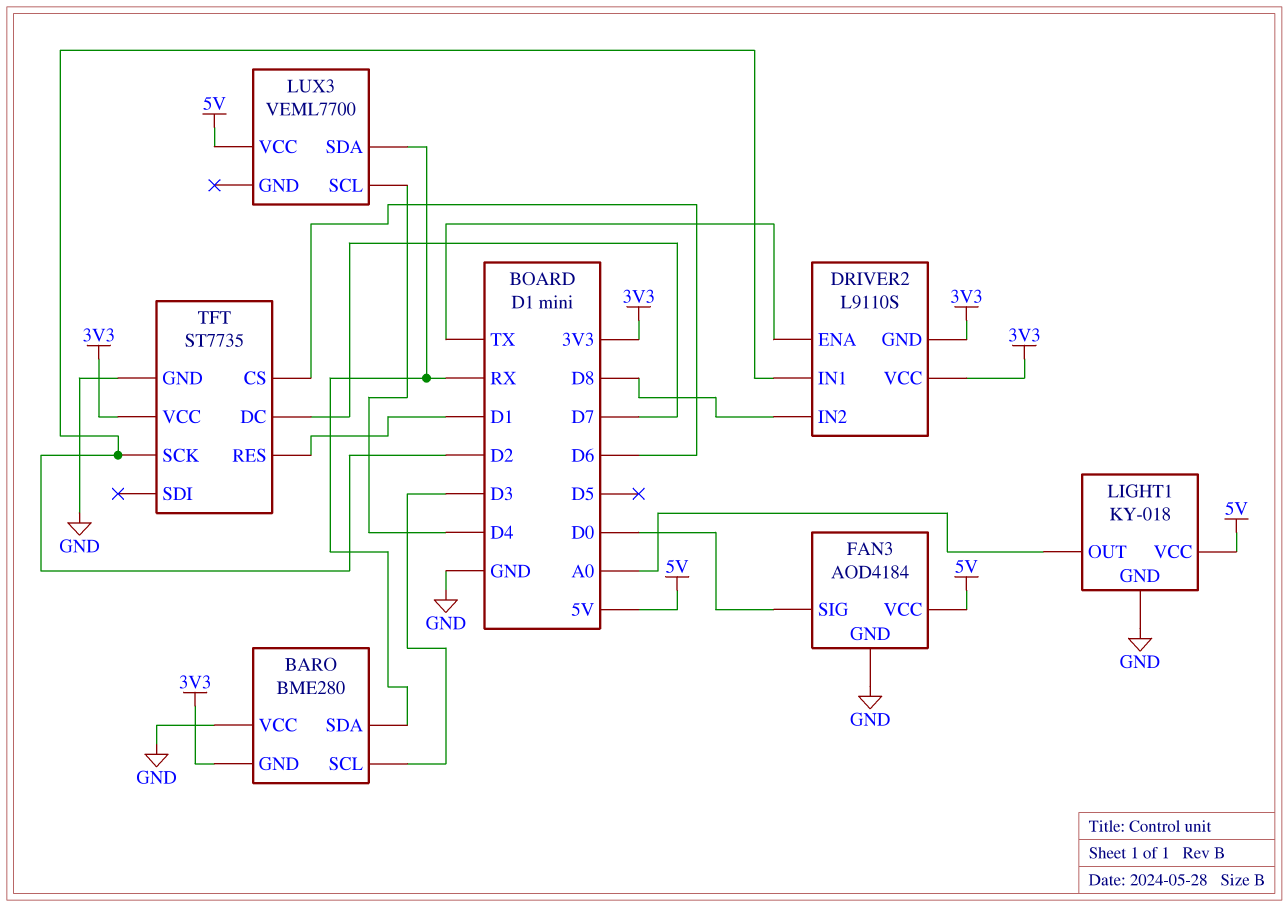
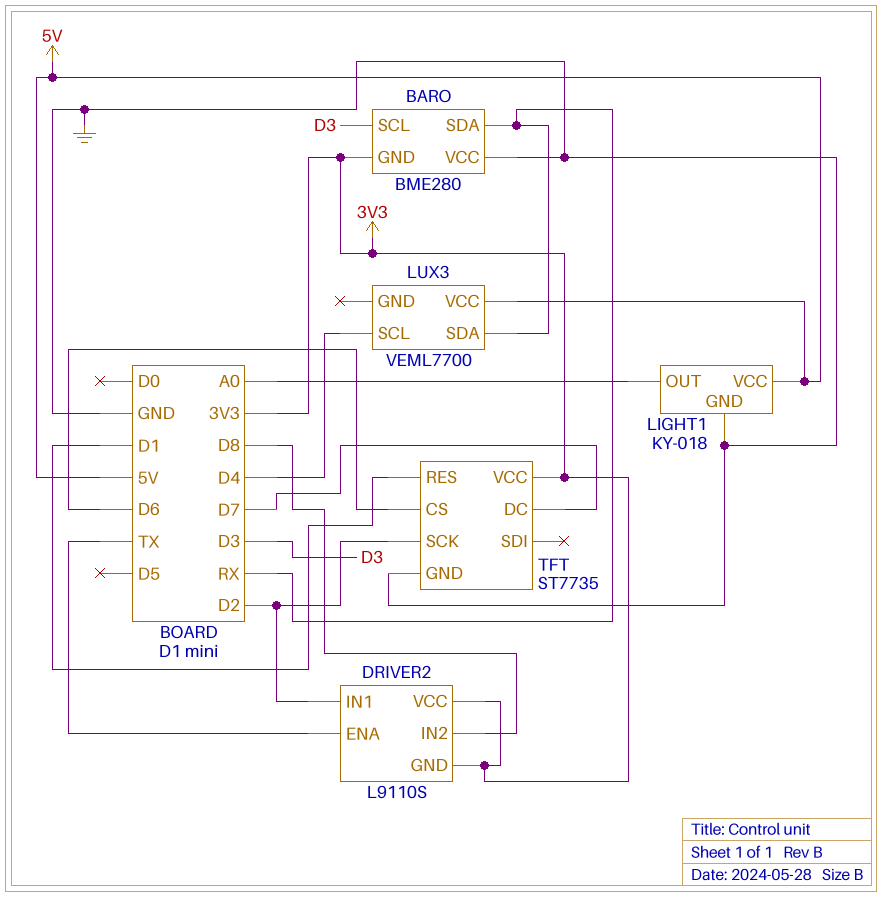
FAN3: AOD4184 -> none
FAN3 pin GND: GND -> none
FAN3 pin SIG: D0 -> none
FAN3 pin VCC: 5V -> none

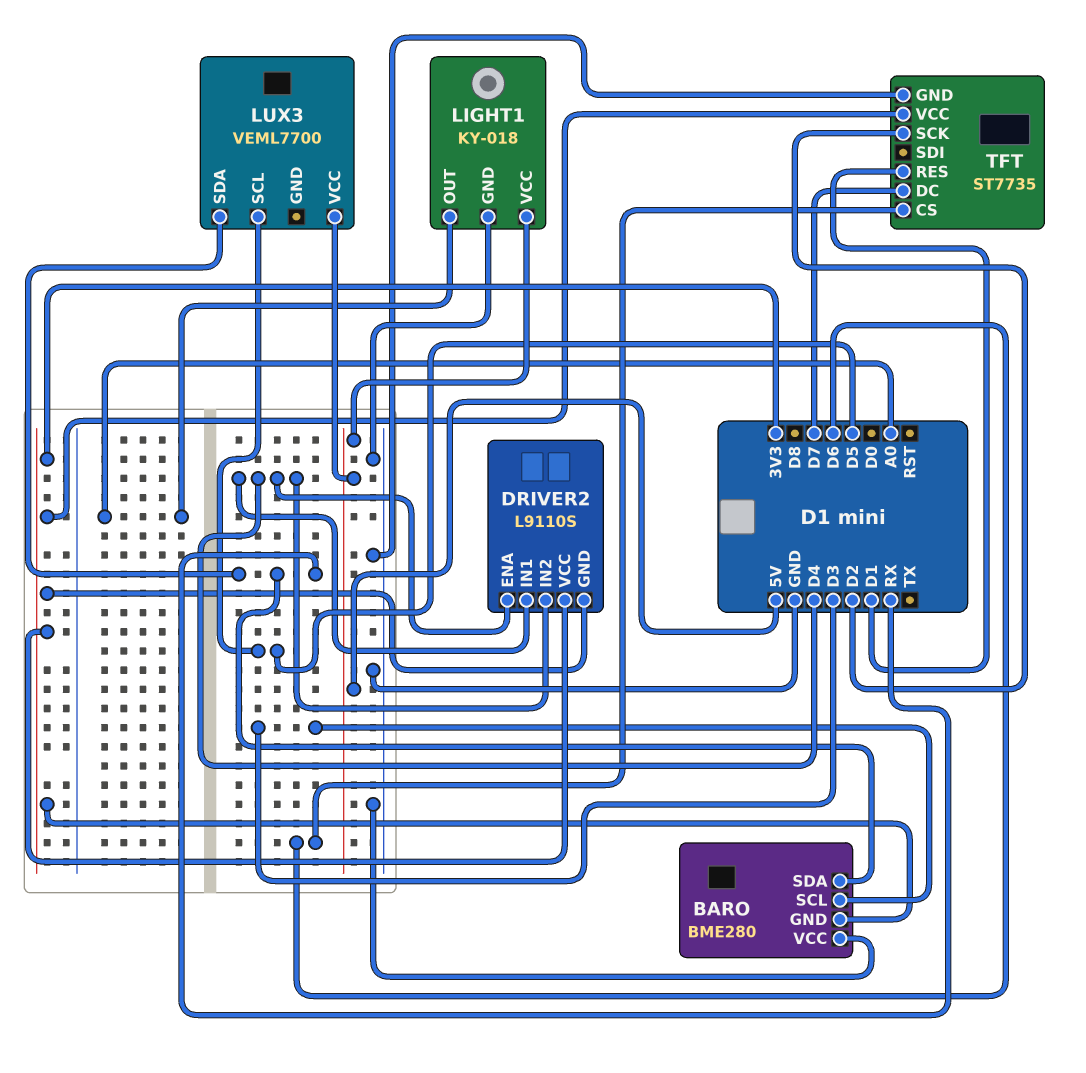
DRIVER2 pin ENA: TX -> D4
DRIVER2 pin IN1: D2 -> D4
DRIVER2 pin IN2: D8 -> D4
LUX3 pin SCL: D4 -> D5

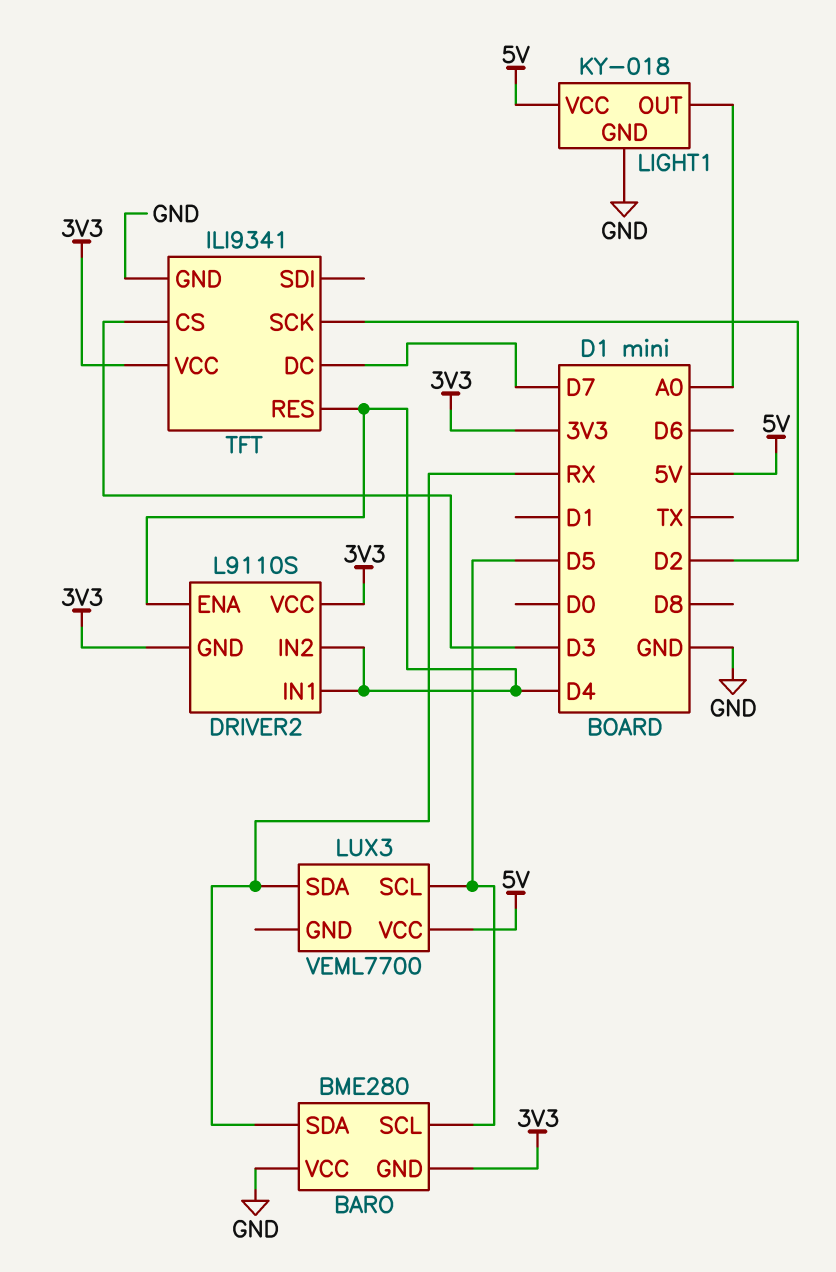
BARO pin SCL: D3 -> D5
TFT: ST7735 -> ILI9341
TFT pin CS: D6 -> D3
TFT pin RES: D1 -> D4

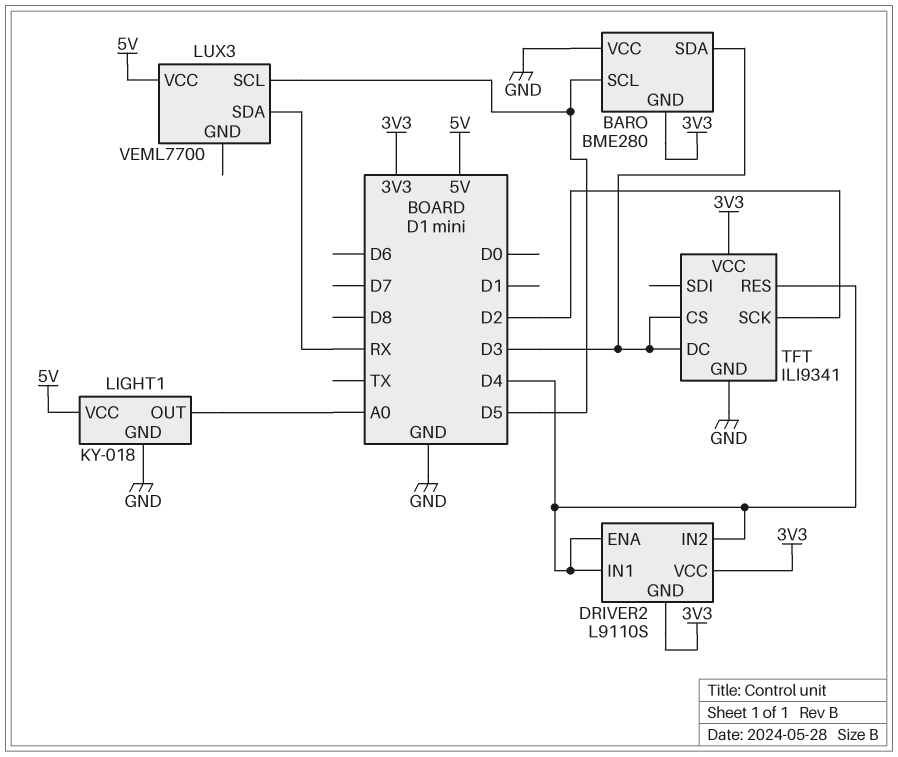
BARO pin SDA: RX -> D3
TFT pin DC: D7 -> D3

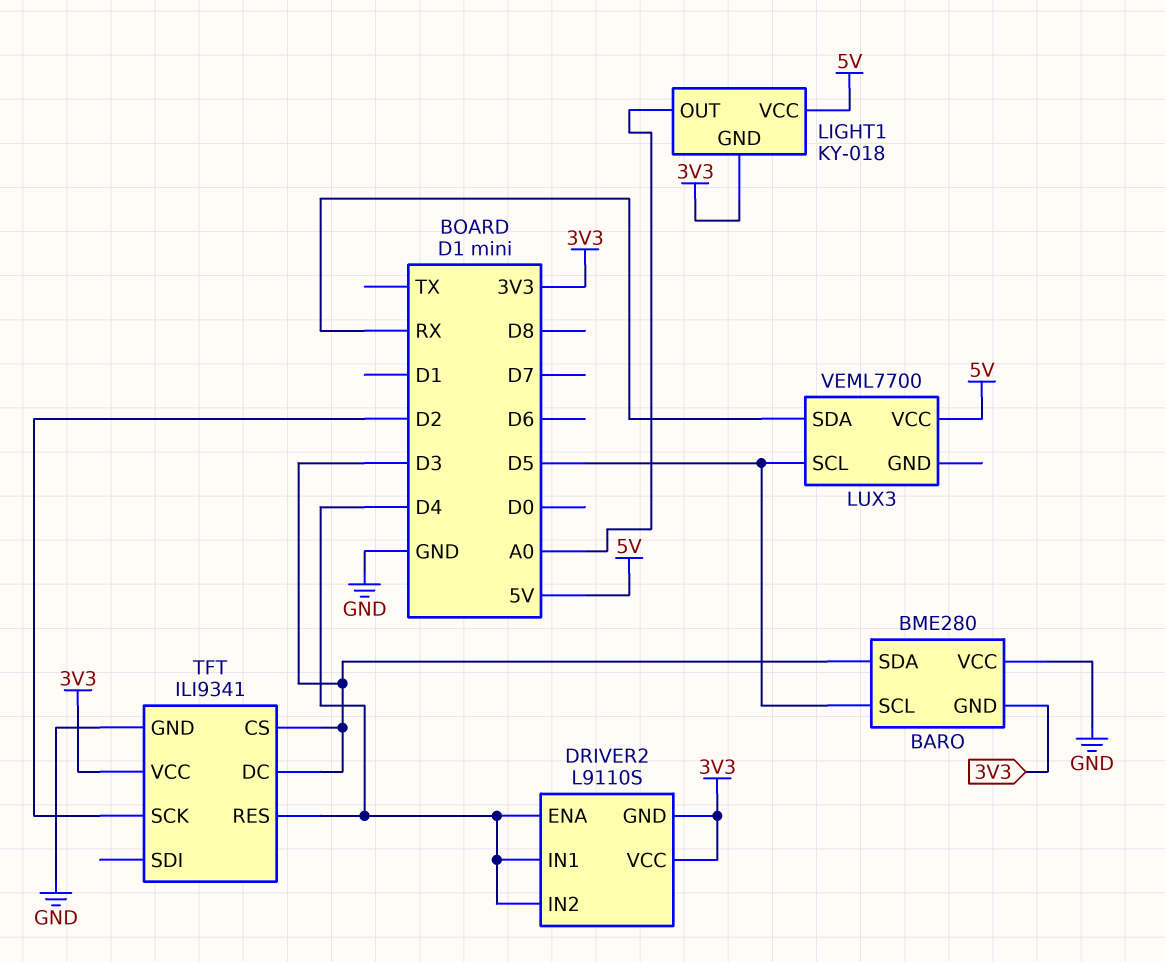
LIGHT1 pin GND: GND -> 3V3

